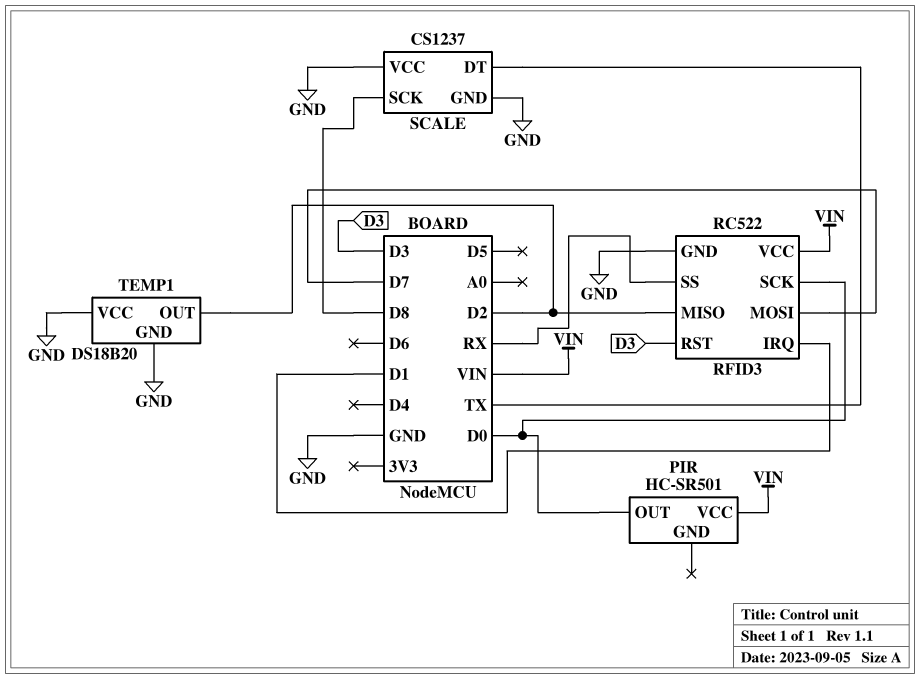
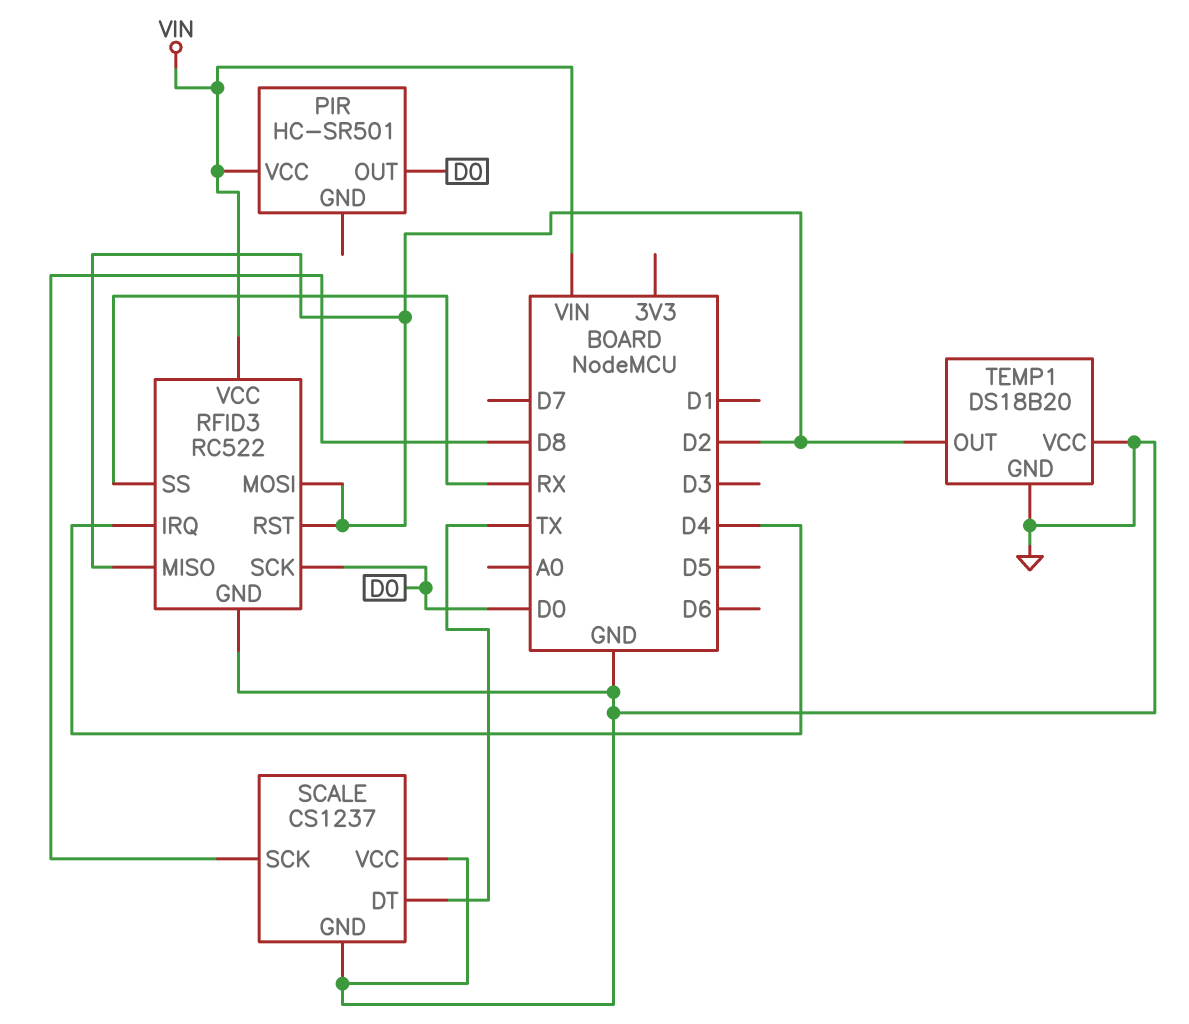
RFID3 pin IRQ: D1 -> D4
RFID3 pin MOSI: D7 -> D2
RFID3 pin RST: D3 -> D2

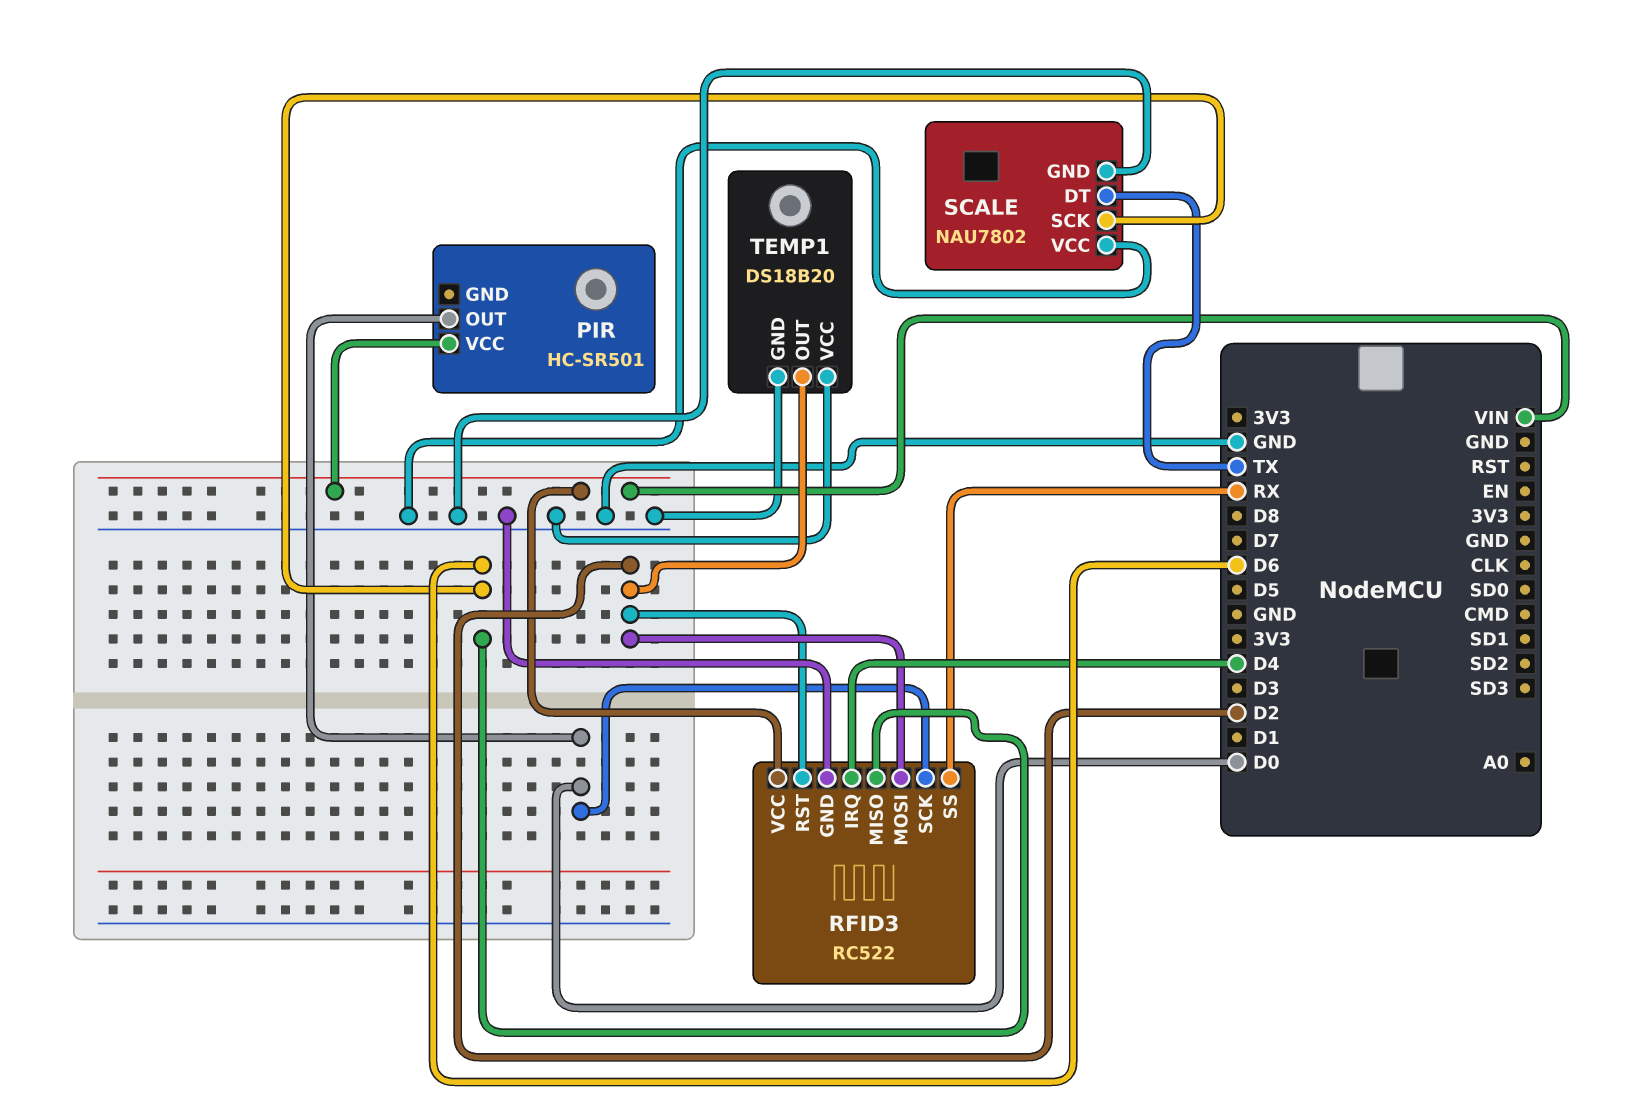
RFID3 pin MISO: D2 -> D6
SCALE: CS1237 -> NAU7802
SCALE pin SCK: D8 -> D6

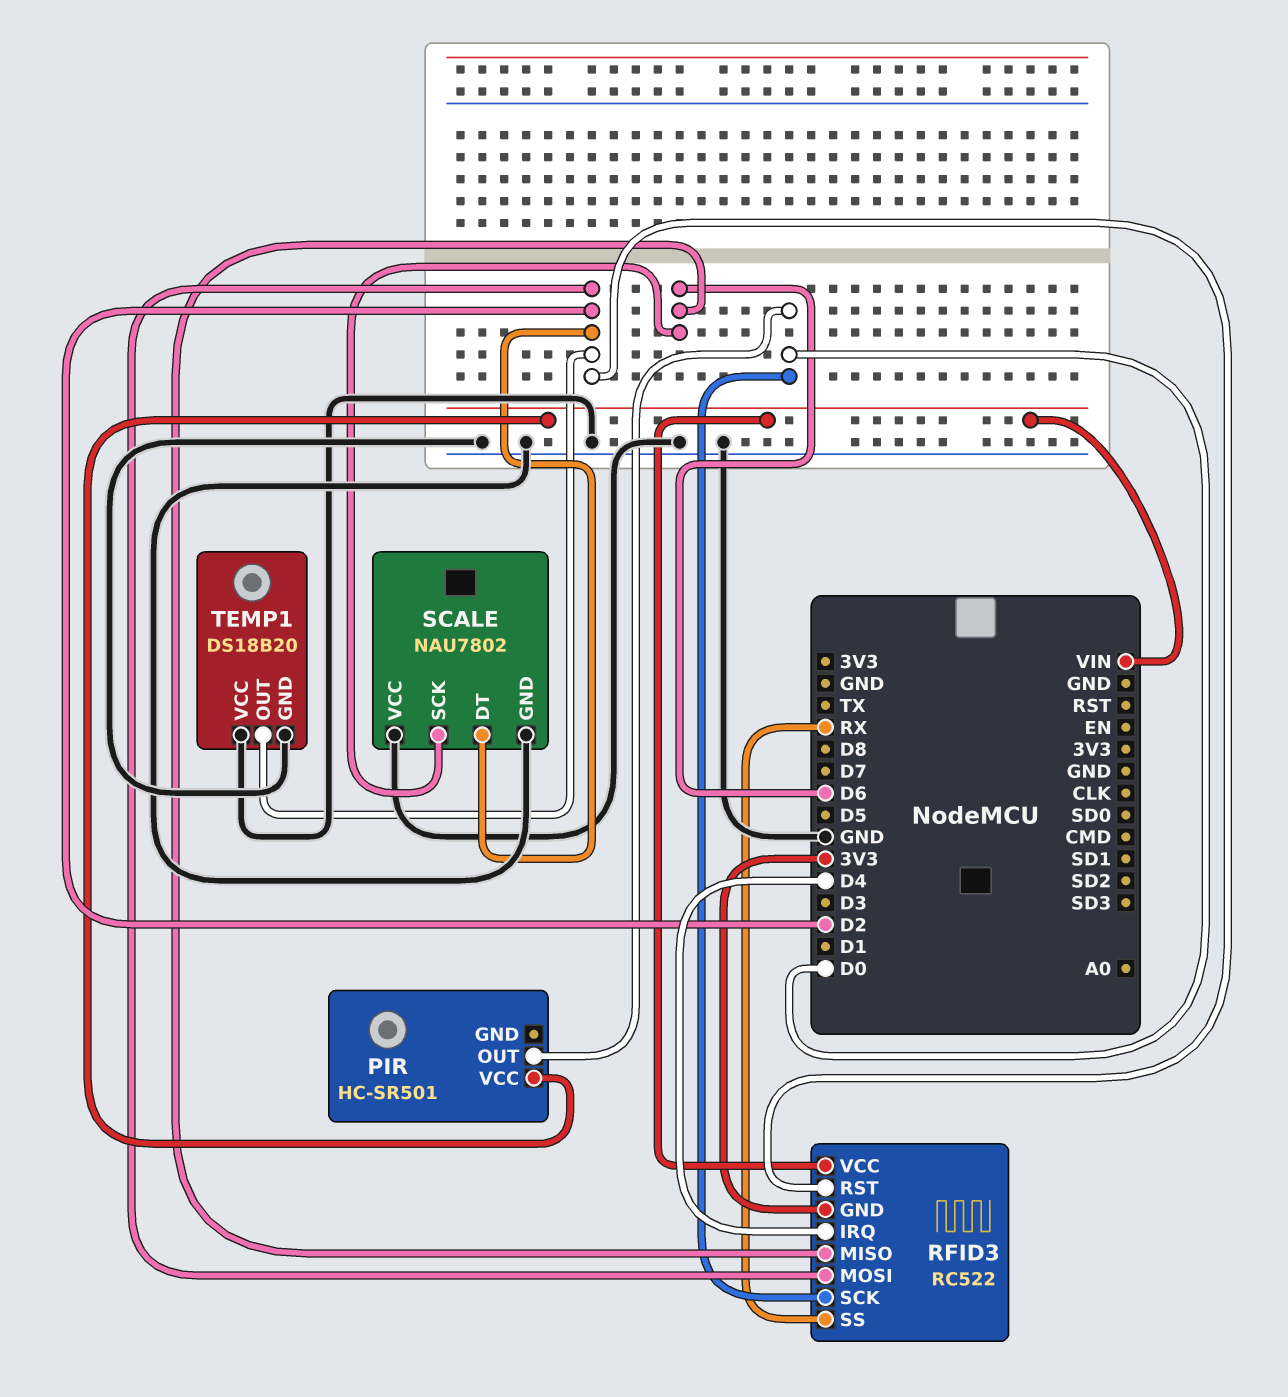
RFID3 pin GND: GND -> 3V3
SCALE pin DT: TX -> D2

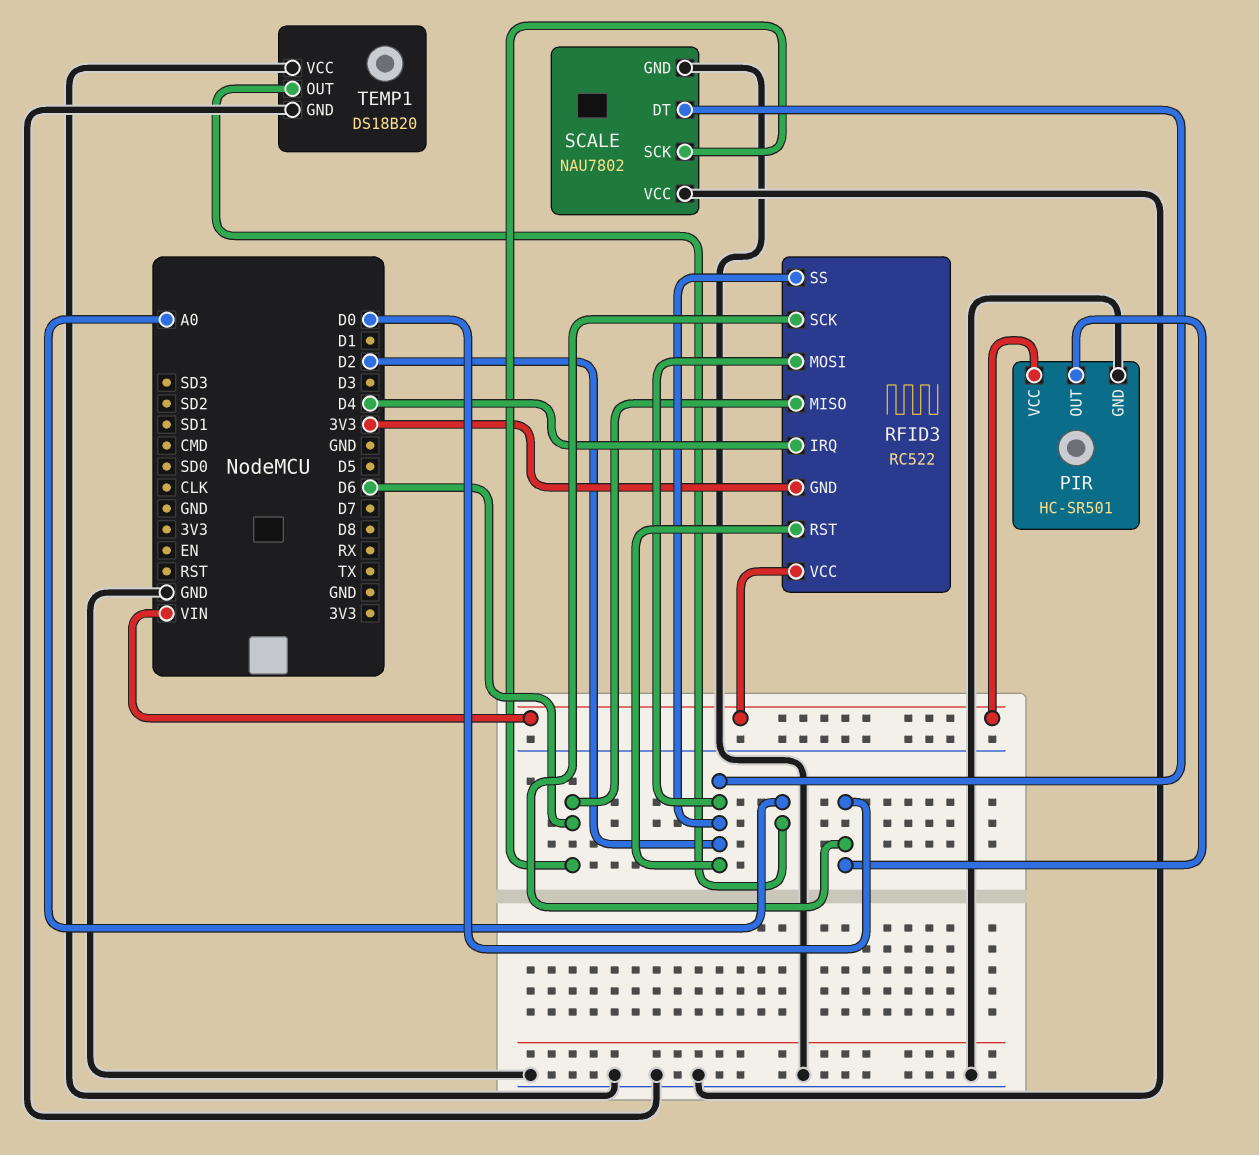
PIR pin GND: none -> GND
RFID3 pin SS: RX -> D2
TEMP1 pin OUT: D2 -> A0

